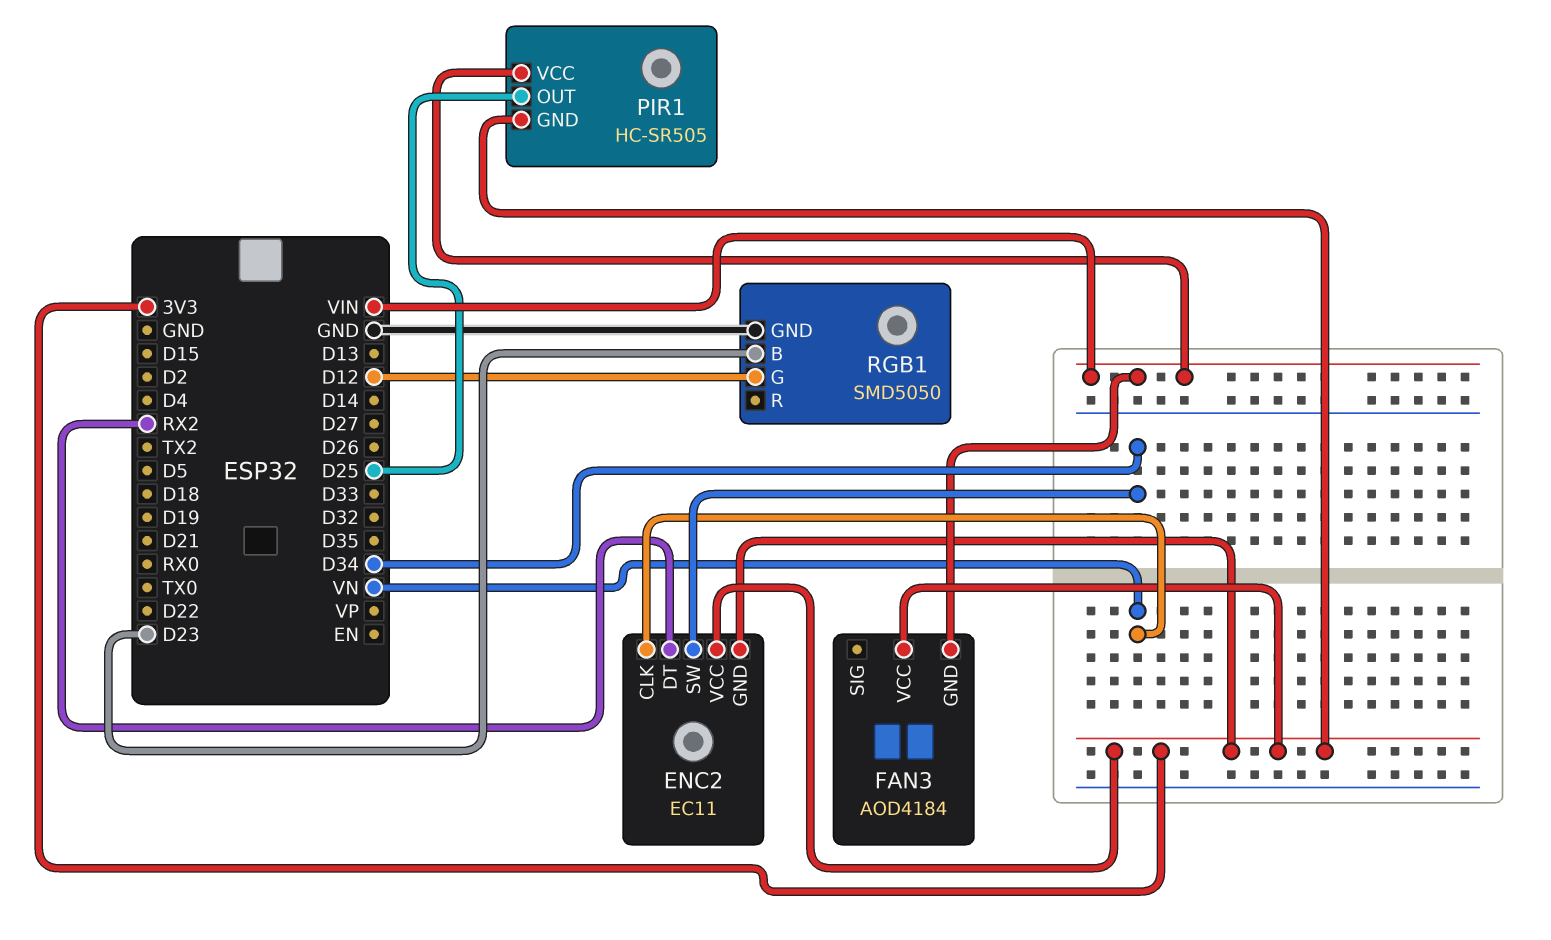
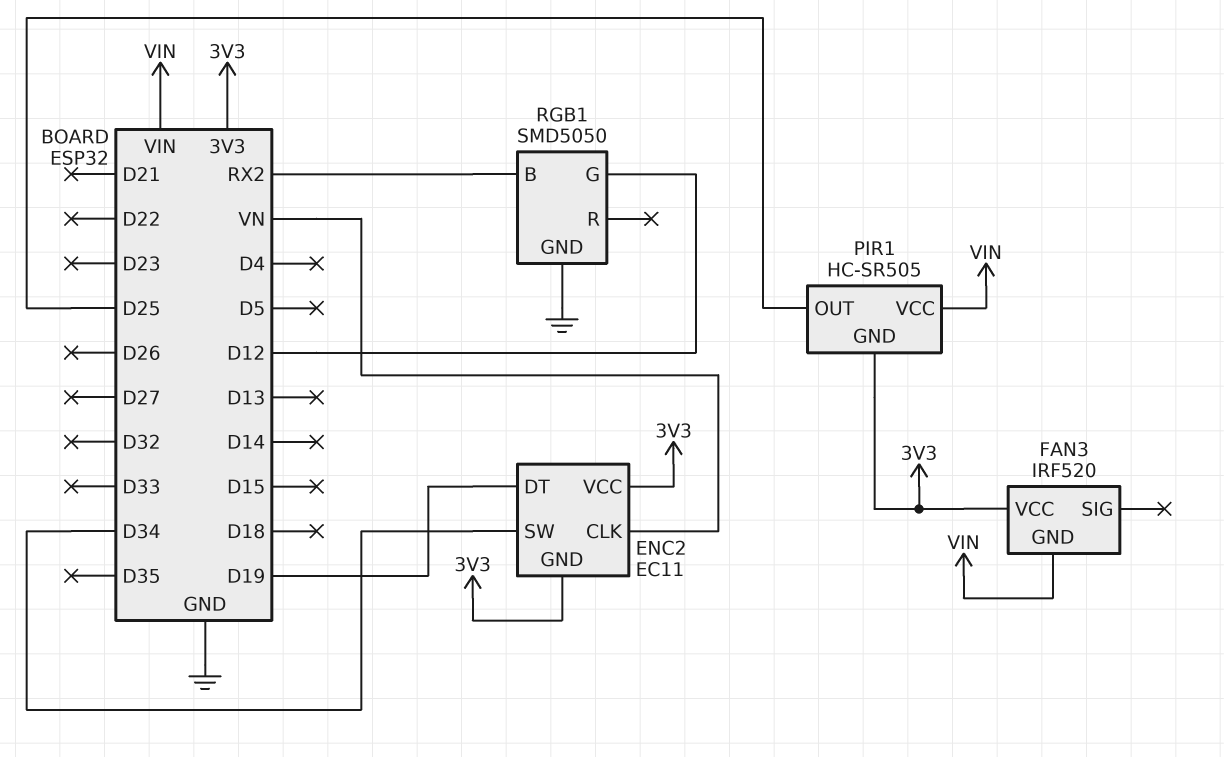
ENC2 pin DT: RX2 -> D19
FAN3: AOD4184 -> IRF520
RGB1 pin B: D23 -> RX2

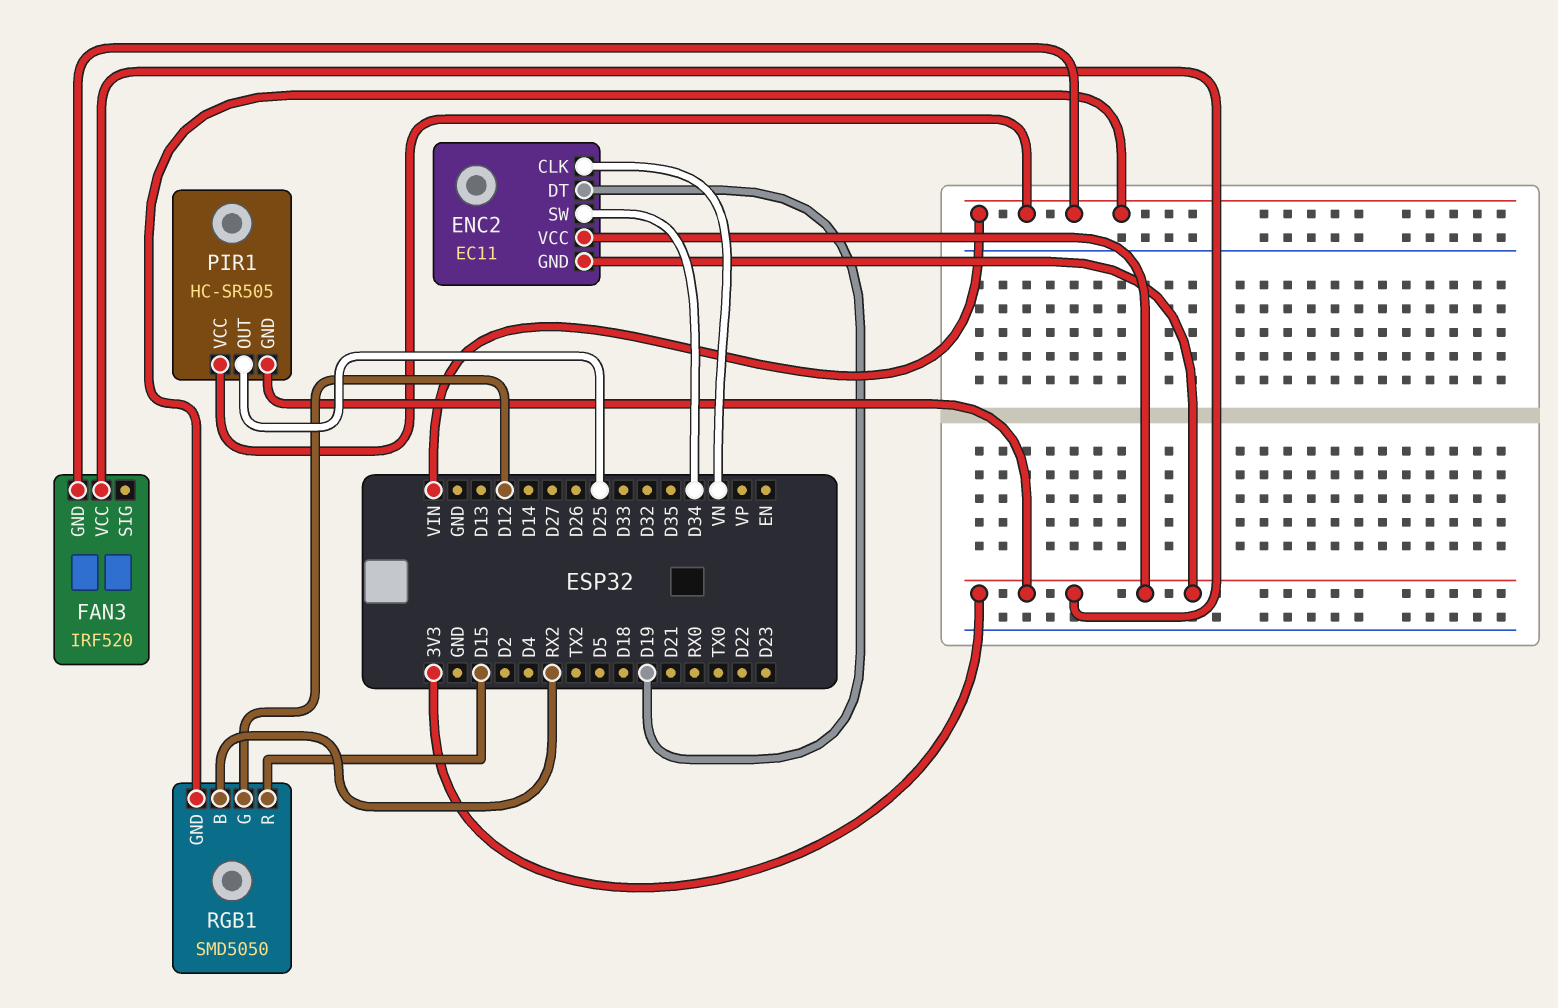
RGB1 pin GND: GND -> VIN
RGB1 pin R: none -> D15

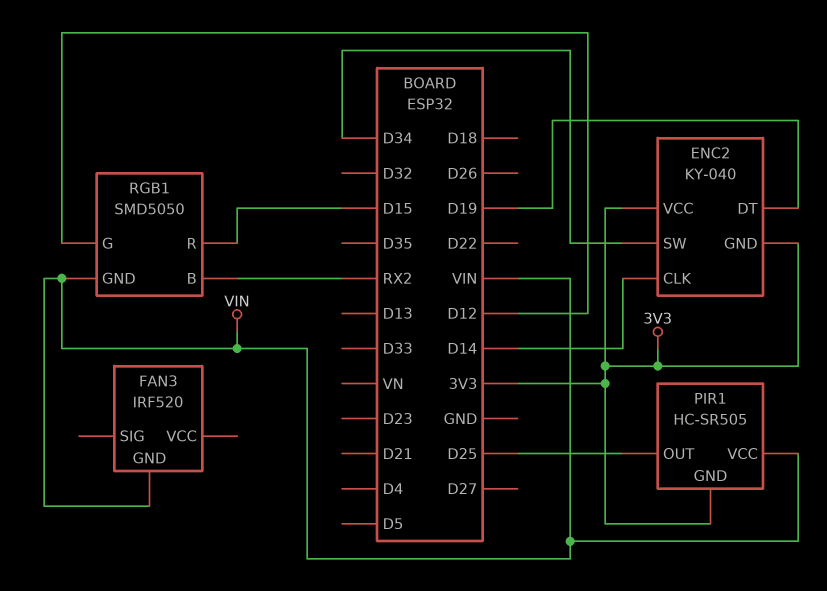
ENC2: EC11 -> KY-040
ENC2 pin CLK: VN -> D14
FAN3 pin VCC: 3V3 -> none

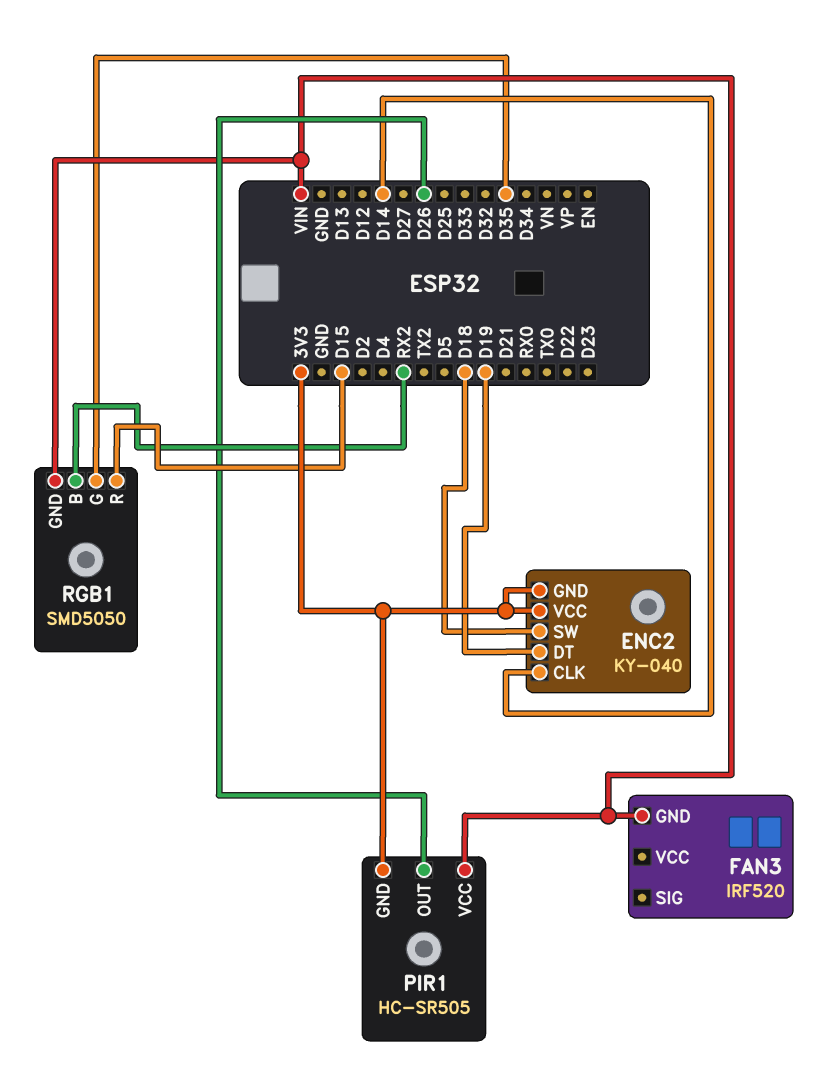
ENC2 pin SW: D34 -> D18
PIR1 pin OUT: D25 -> D26
RGB1 pin G: D12 -> D35

